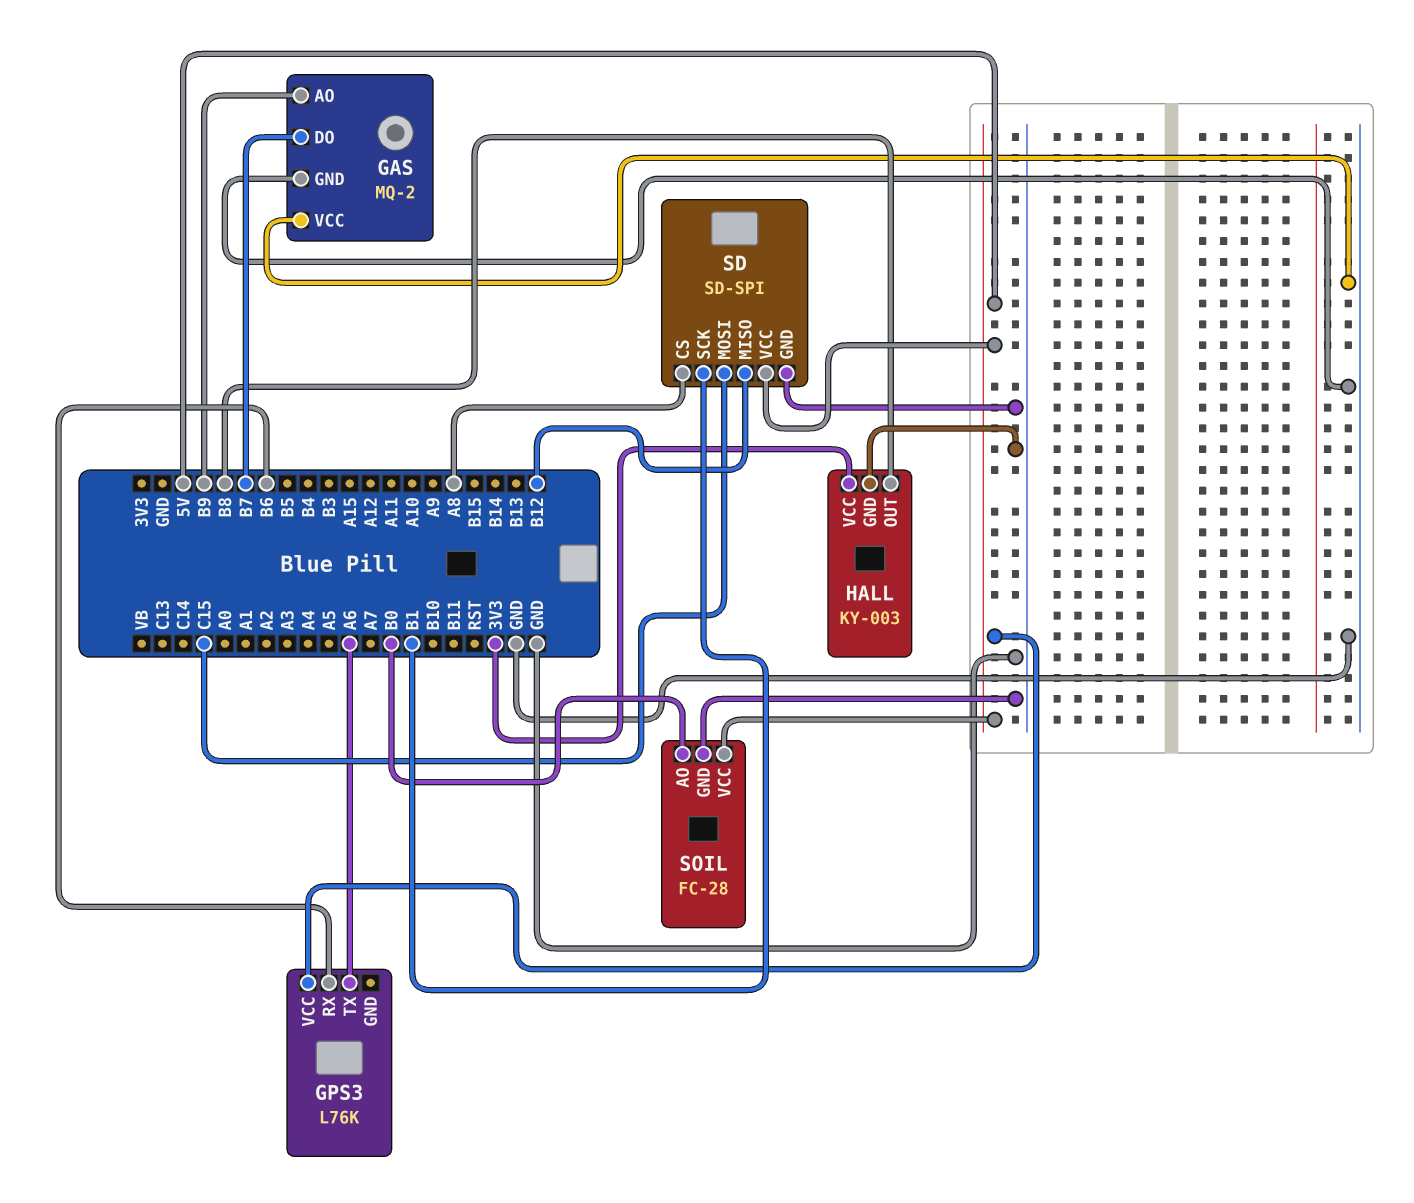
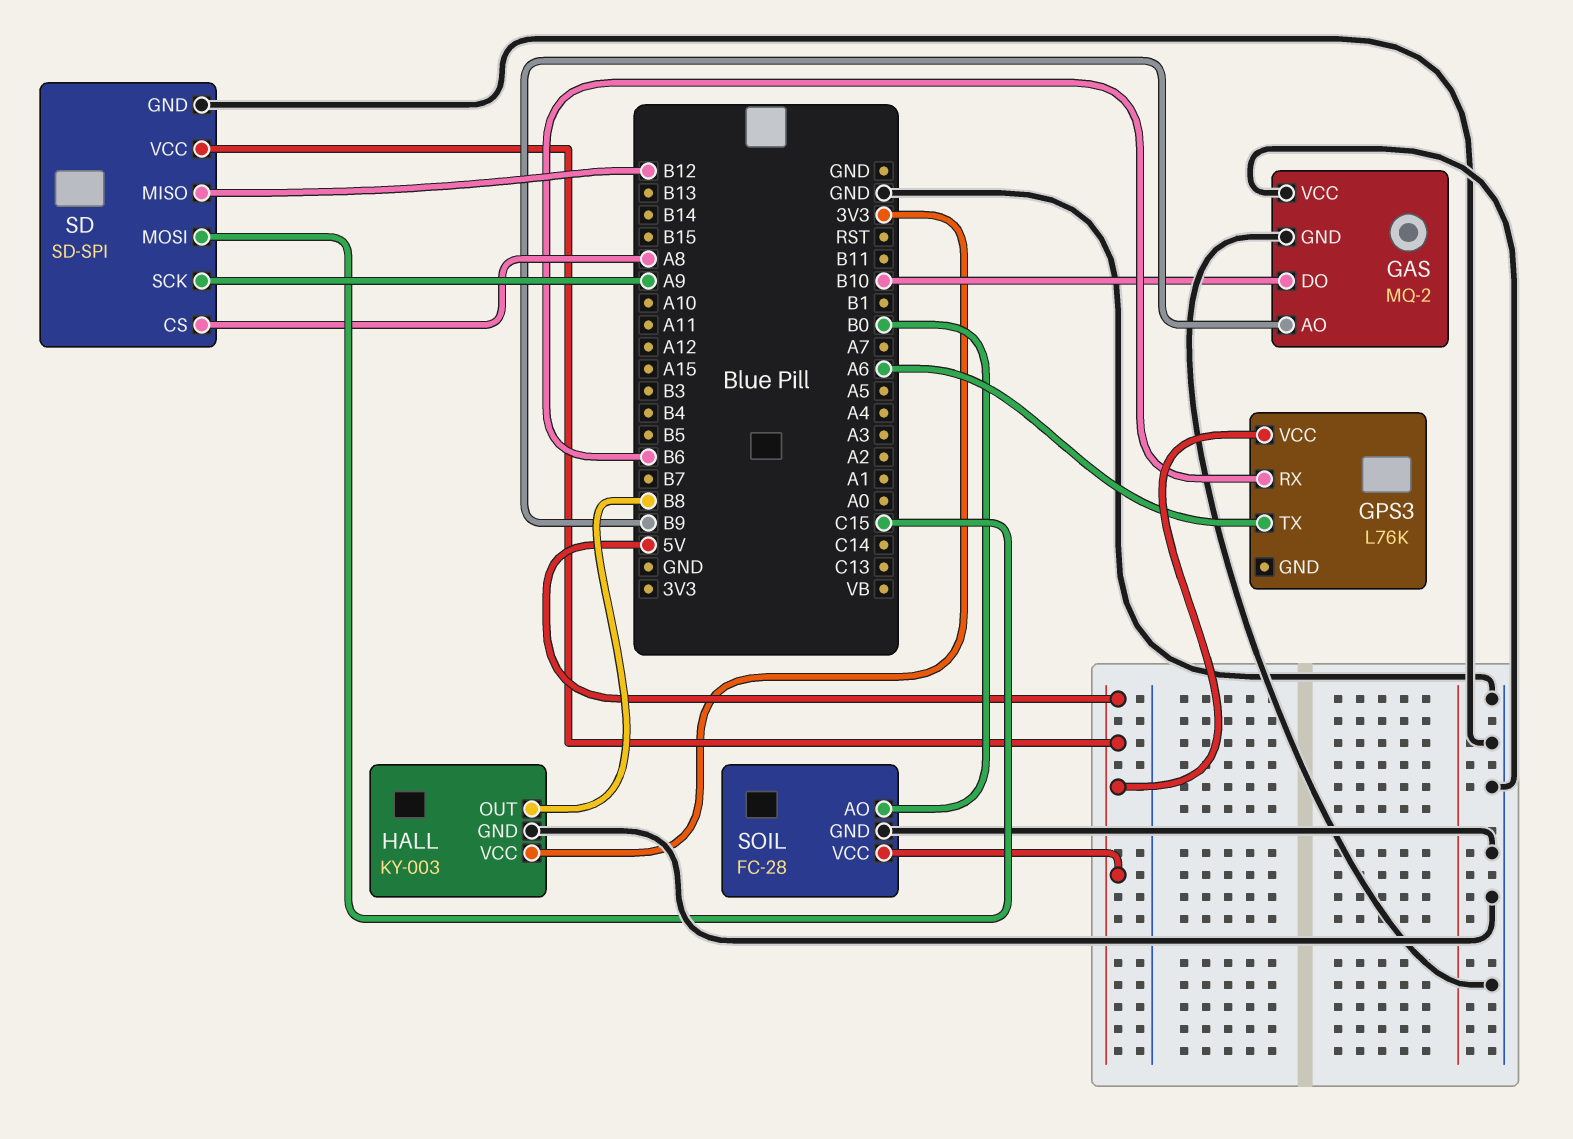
GAS pin DO: B7 -> B10
SD pin SCK: B1 -> A9

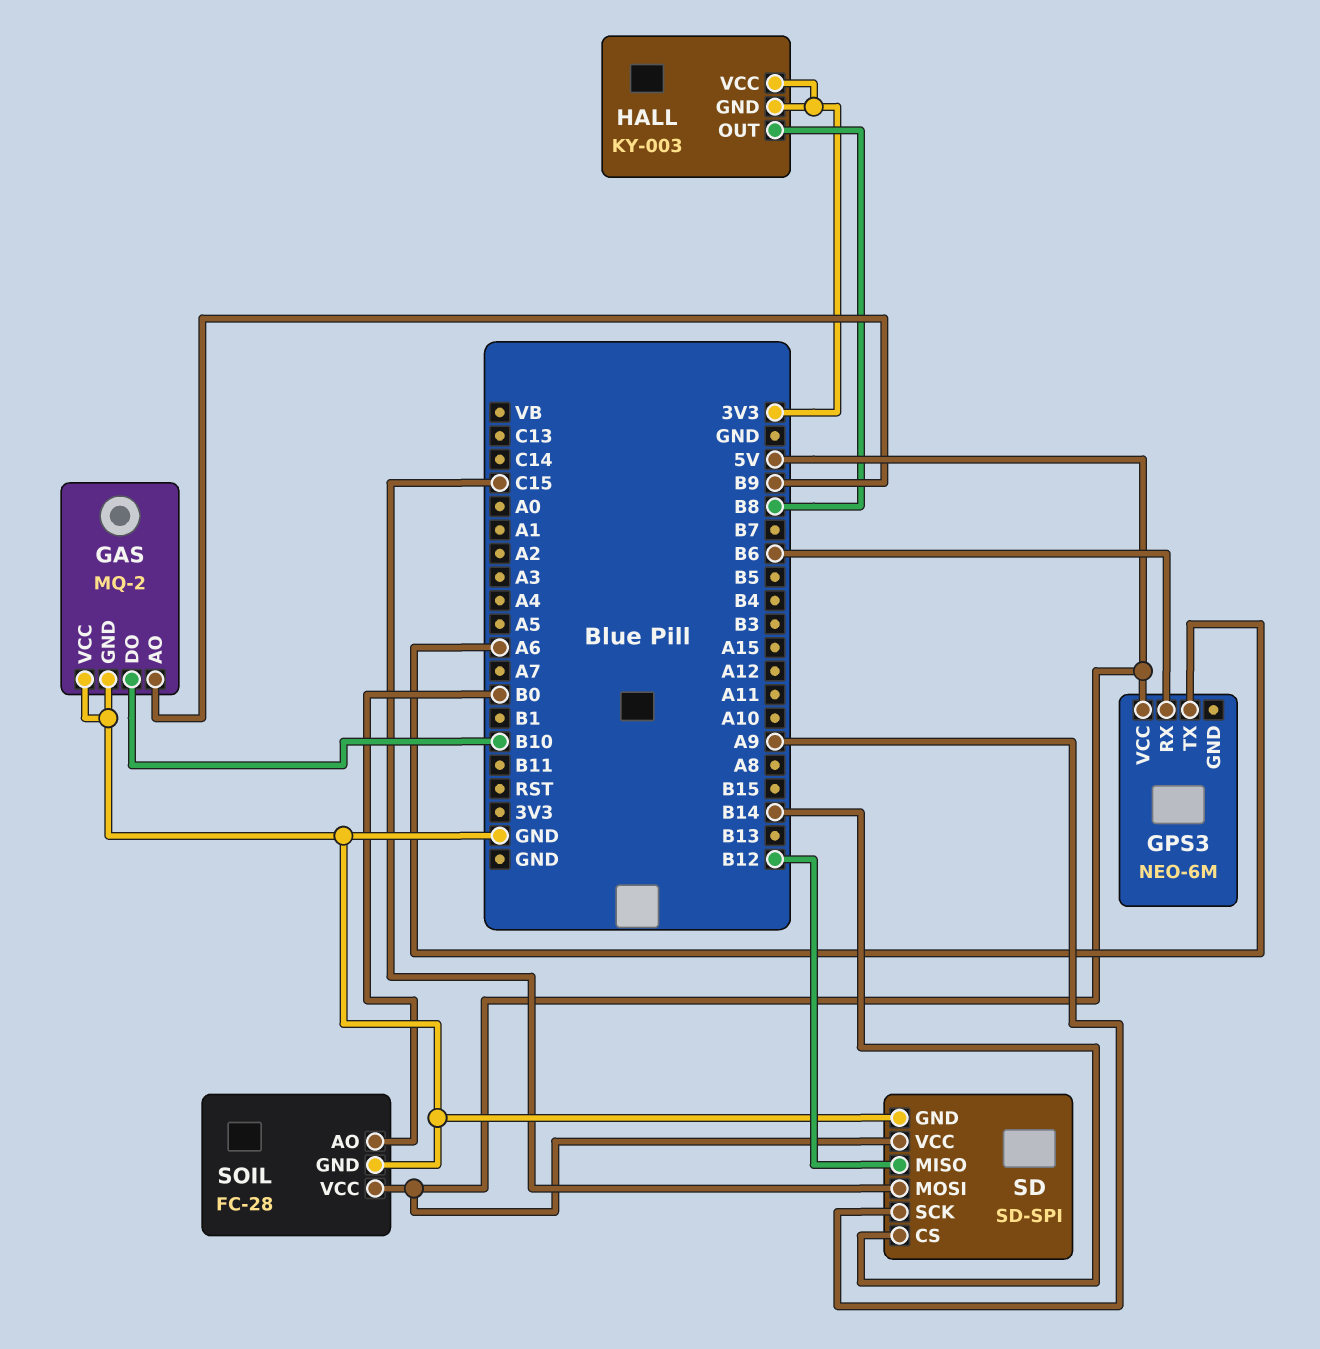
GPS3: L76K -> NEO-6M
HALL pin GND: GND -> 3V3
SD pin CS: A8 -> B14

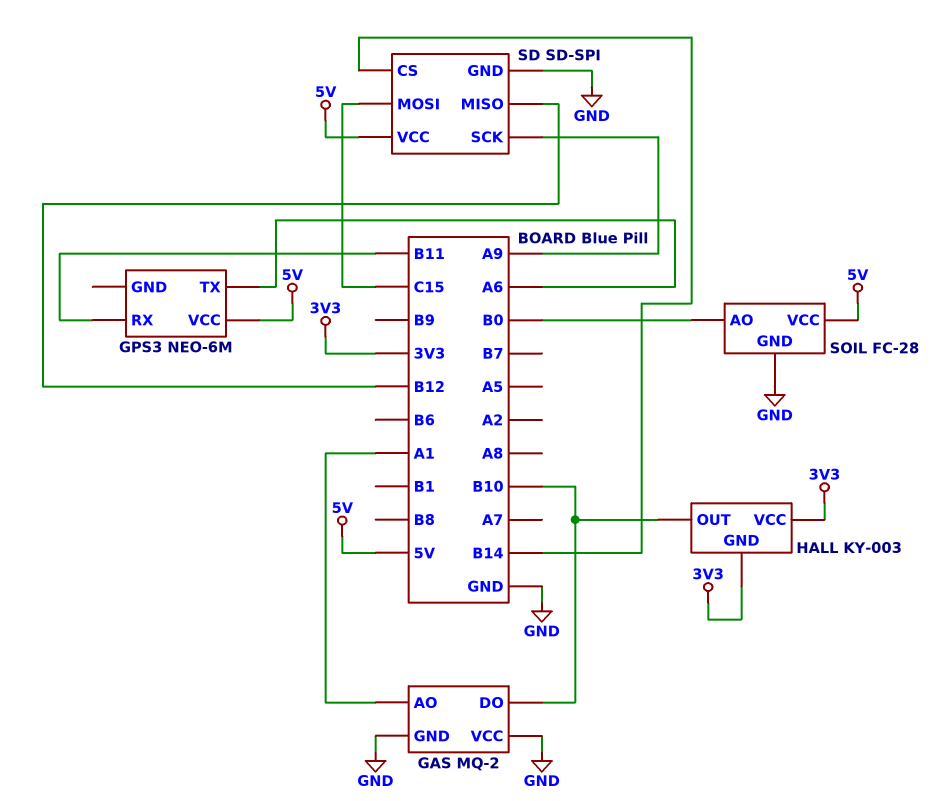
GAS pin AO: B9 -> A1
GPS3 pin RX: B6 -> B11
HALL pin OUT: B8 -> B10

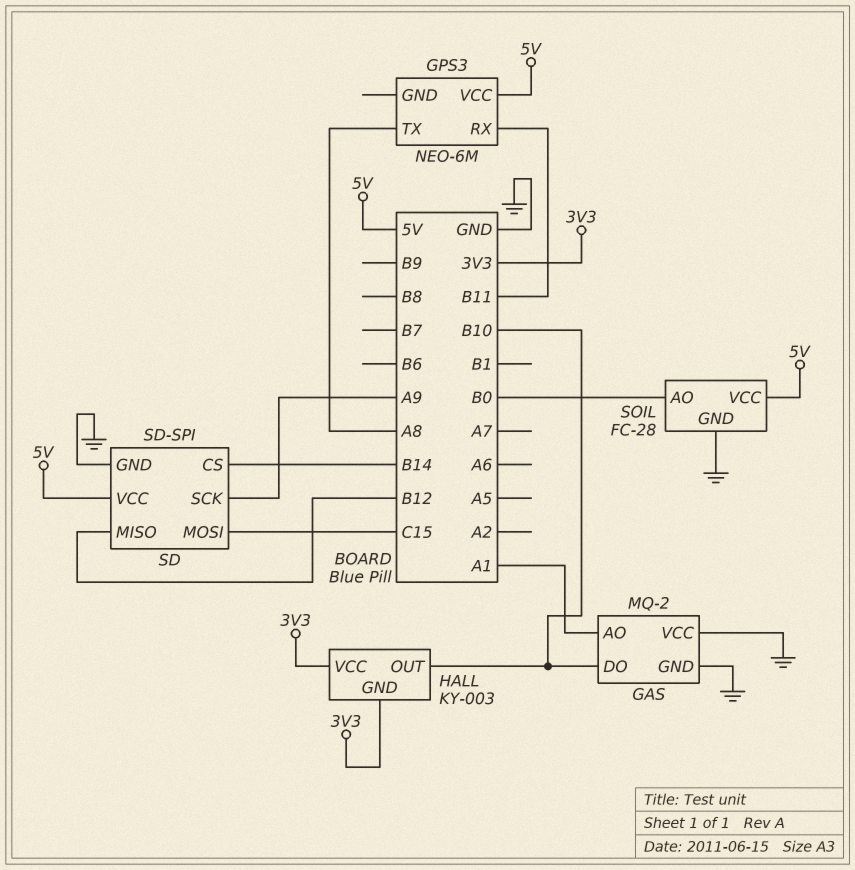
GPS3 pin TX: A6 -> A8

